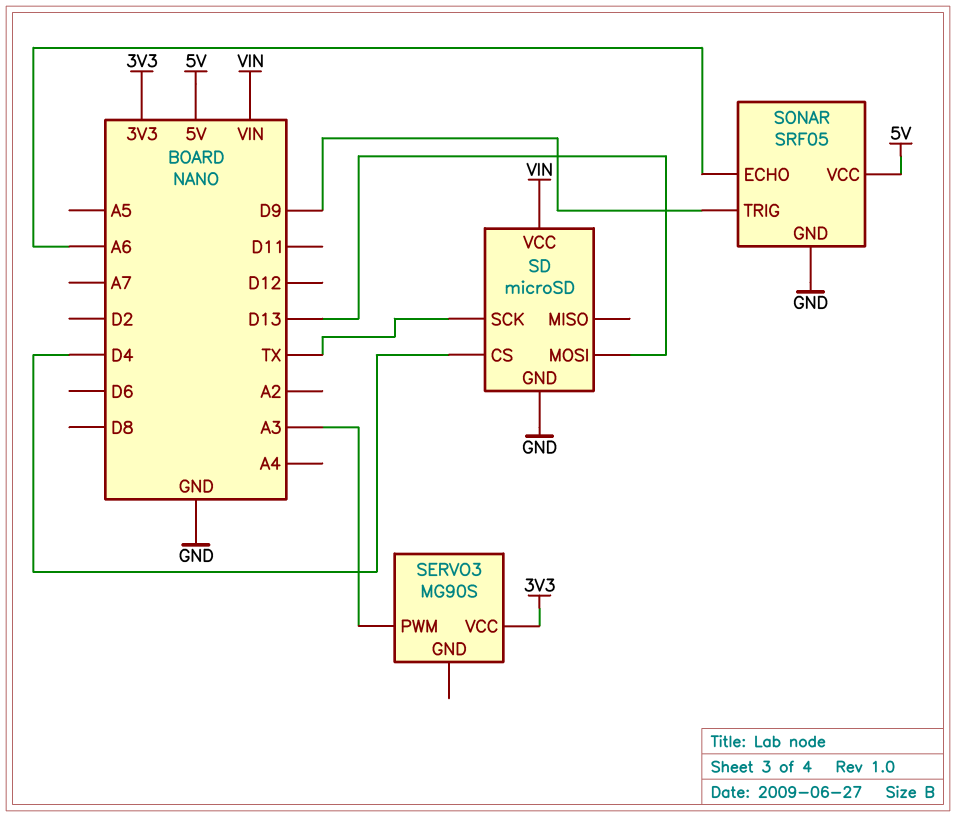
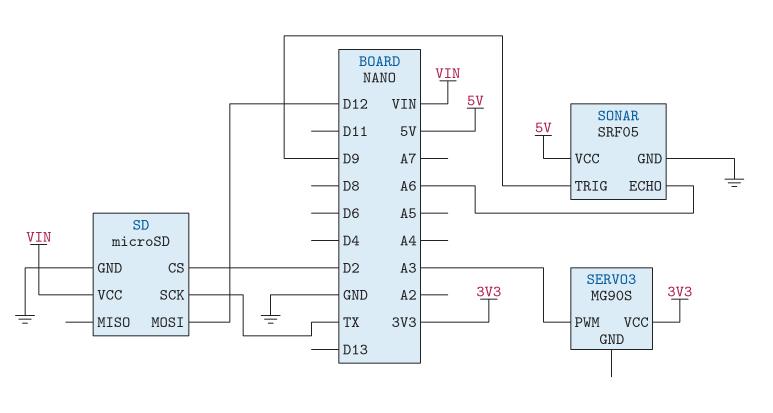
SD pin CS: D4 -> D2
SD pin MOSI: D13 -> D12

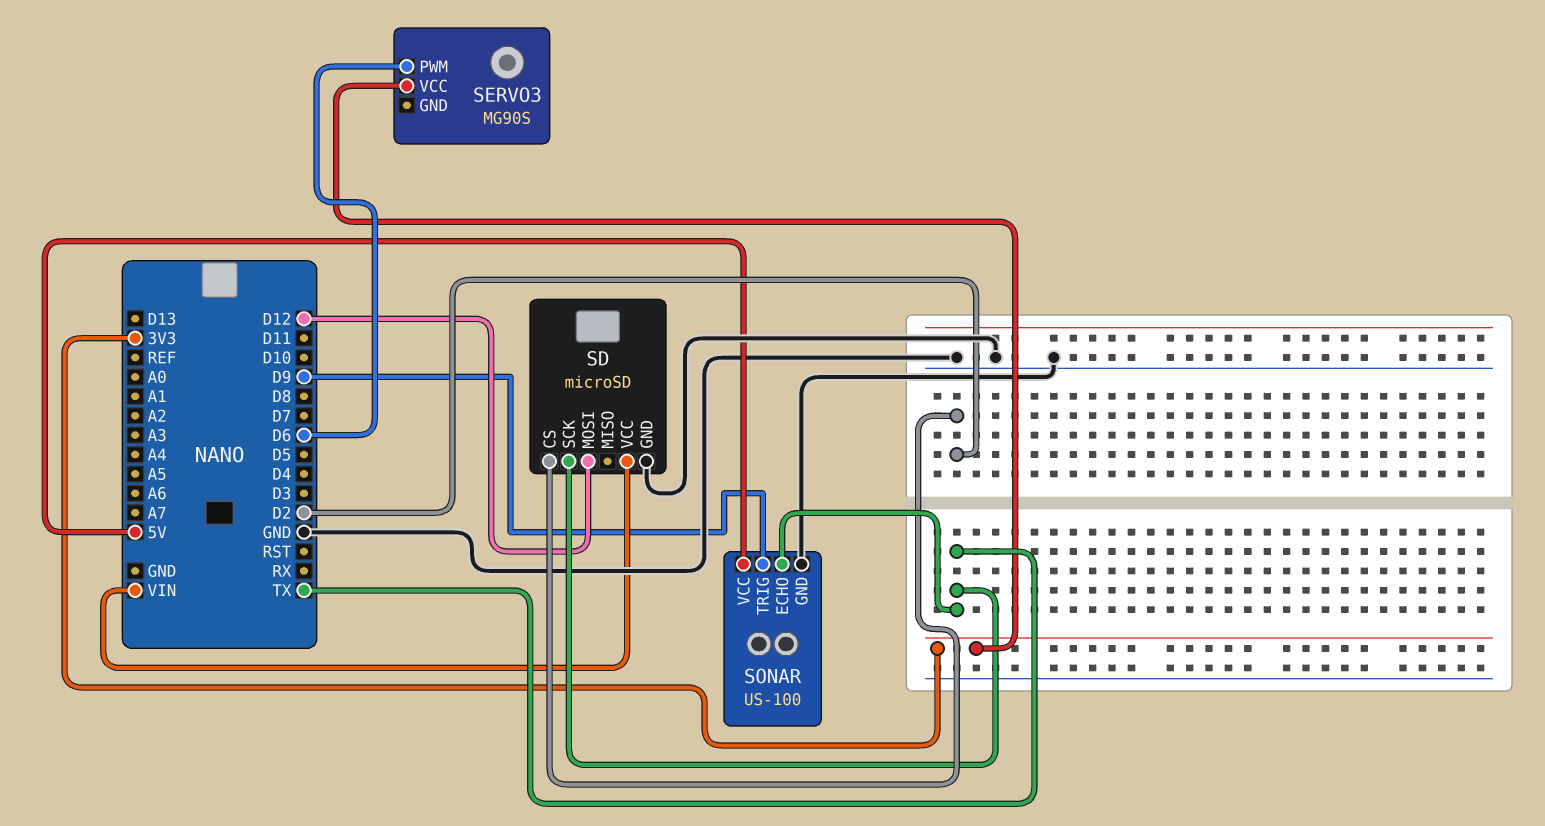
SERVO3 pin PWM: A3 -> D6
SONAR: SRF05 -> US-100
SONAR pin ECHO: A6 -> TX

